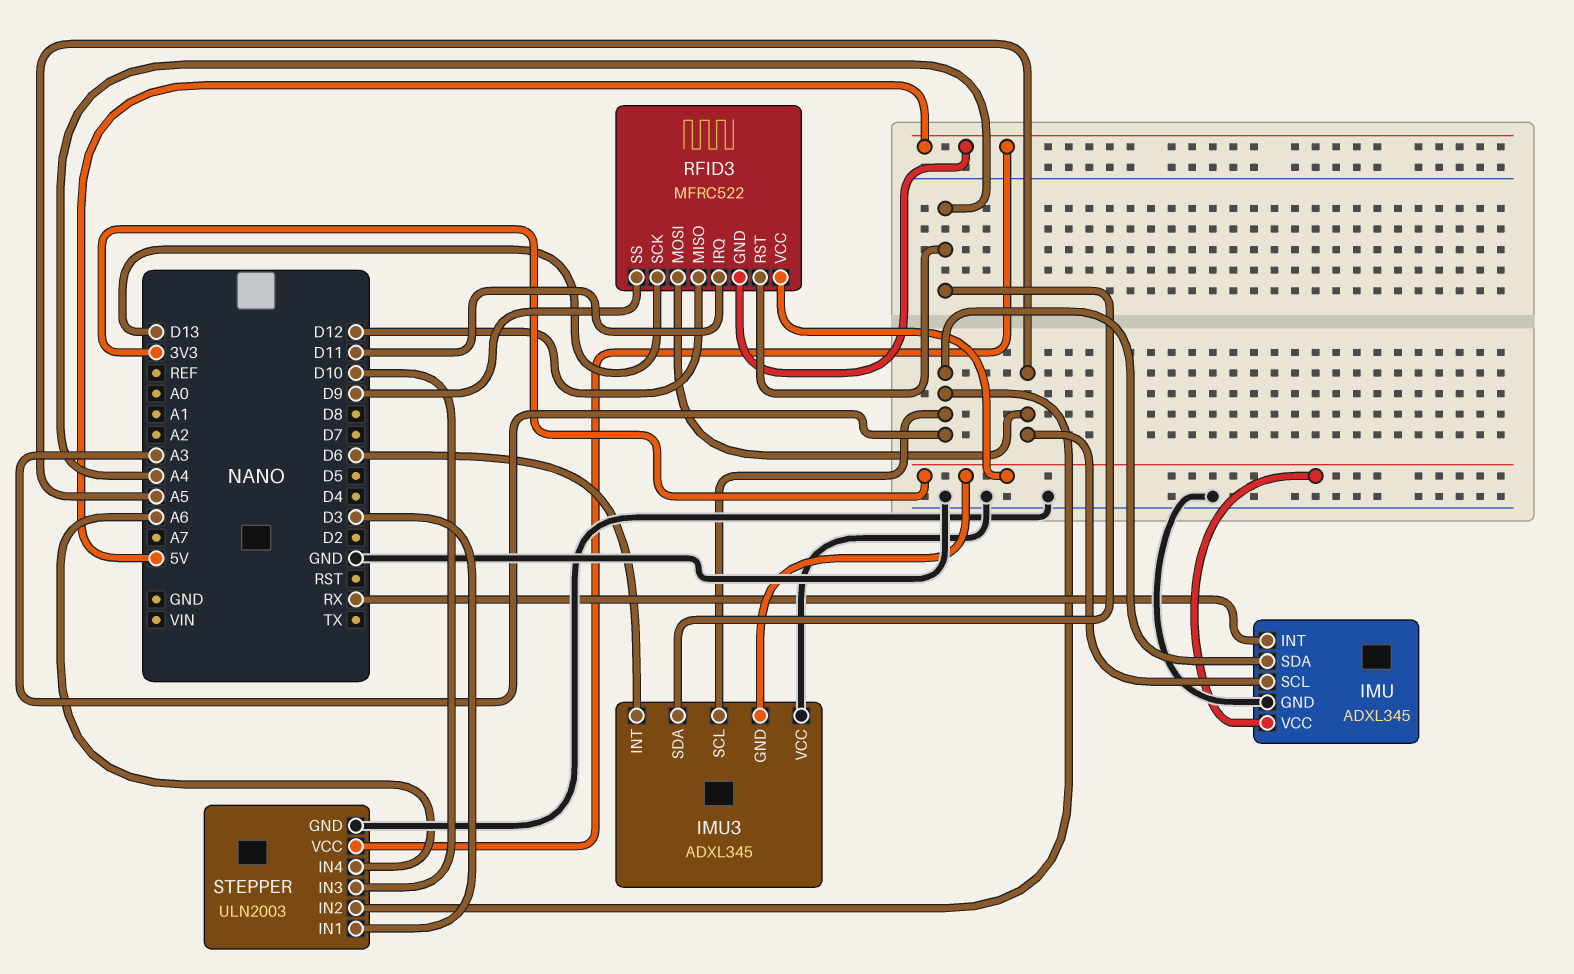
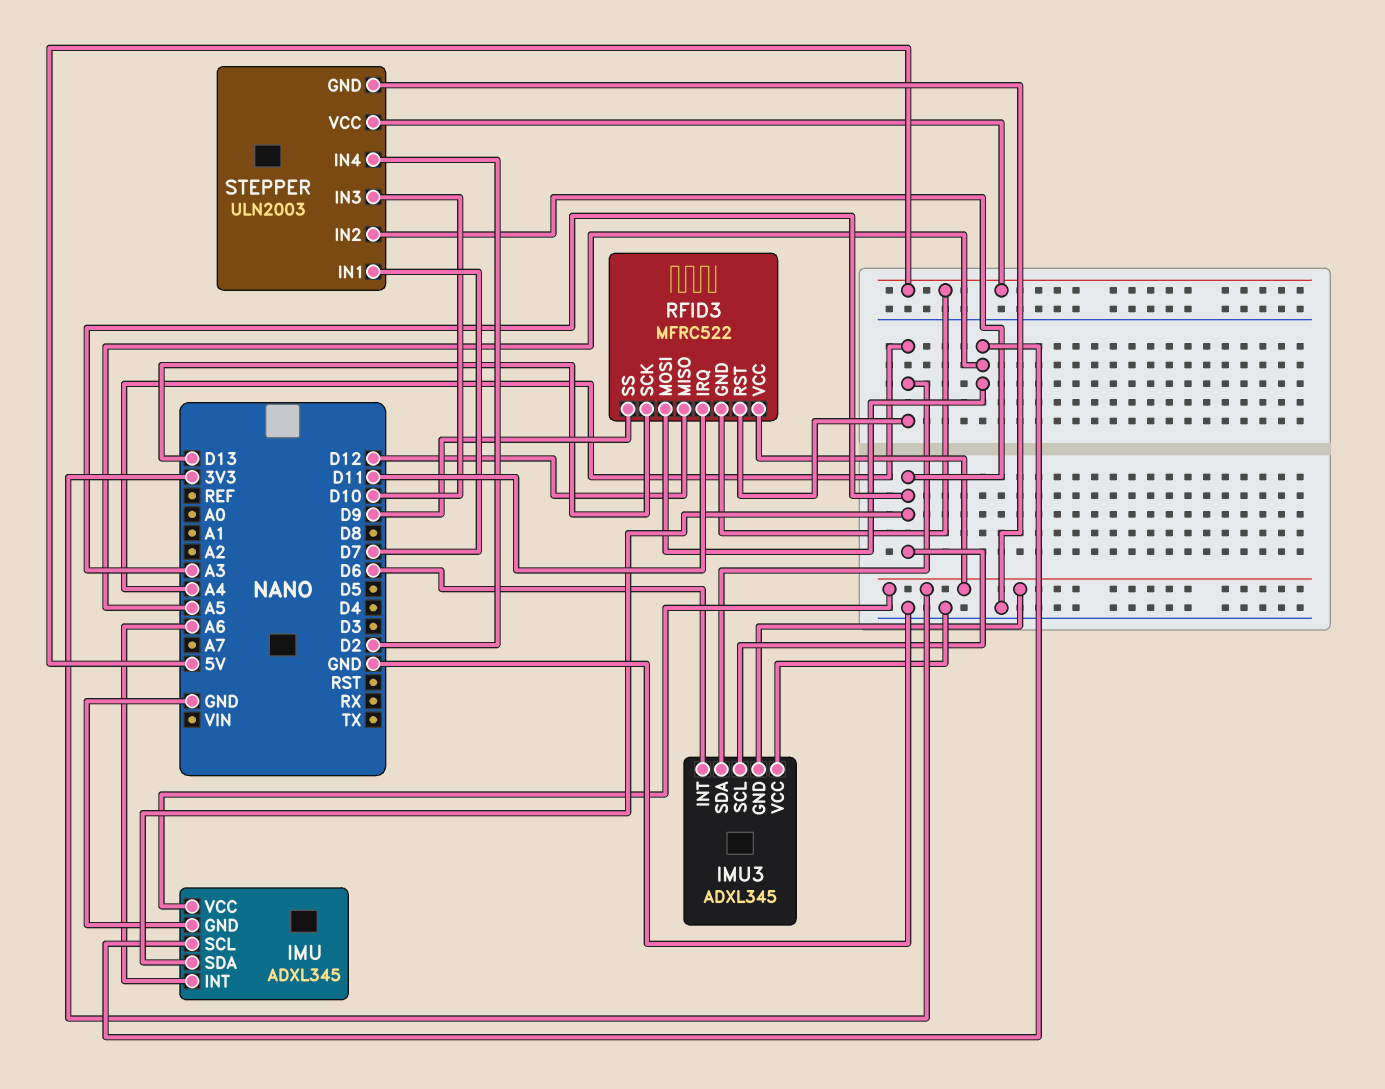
IMU pin INT: RX -> A6
STEPPER pin IN1: D3 -> D7
STEPPER pin IN4: A6 -> D2

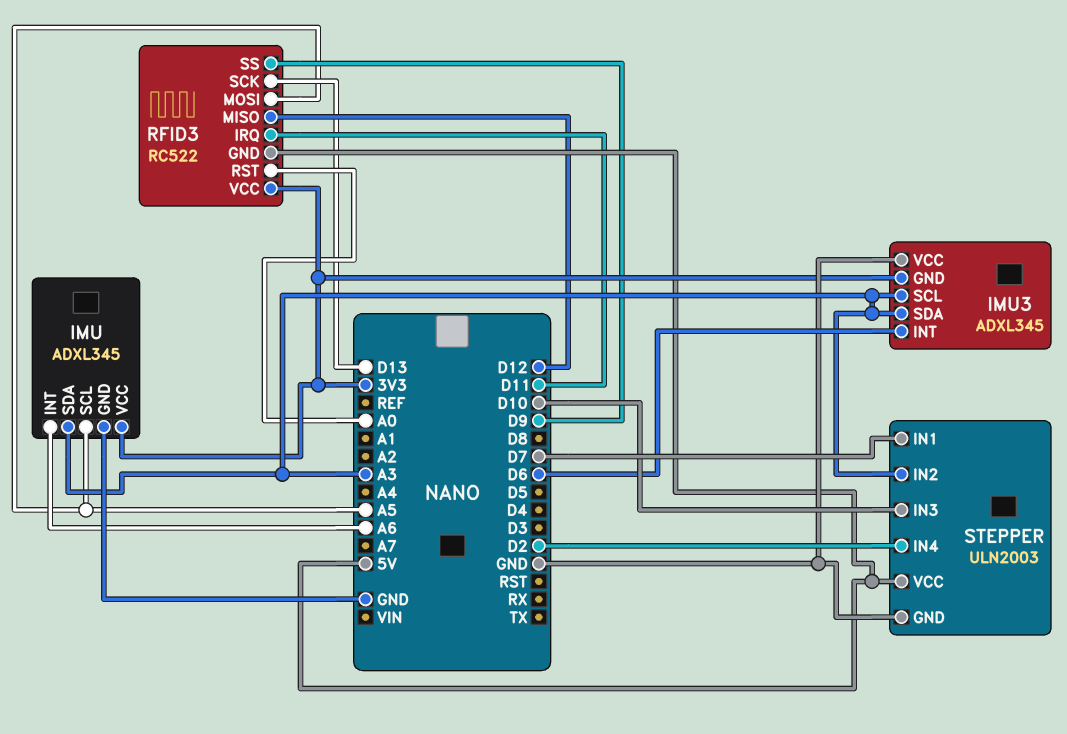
IMU3 pin SDA: A4 -> A3
RFID3: MFRC522 -> RC522
RFID3 pin RST: A4 -> A0

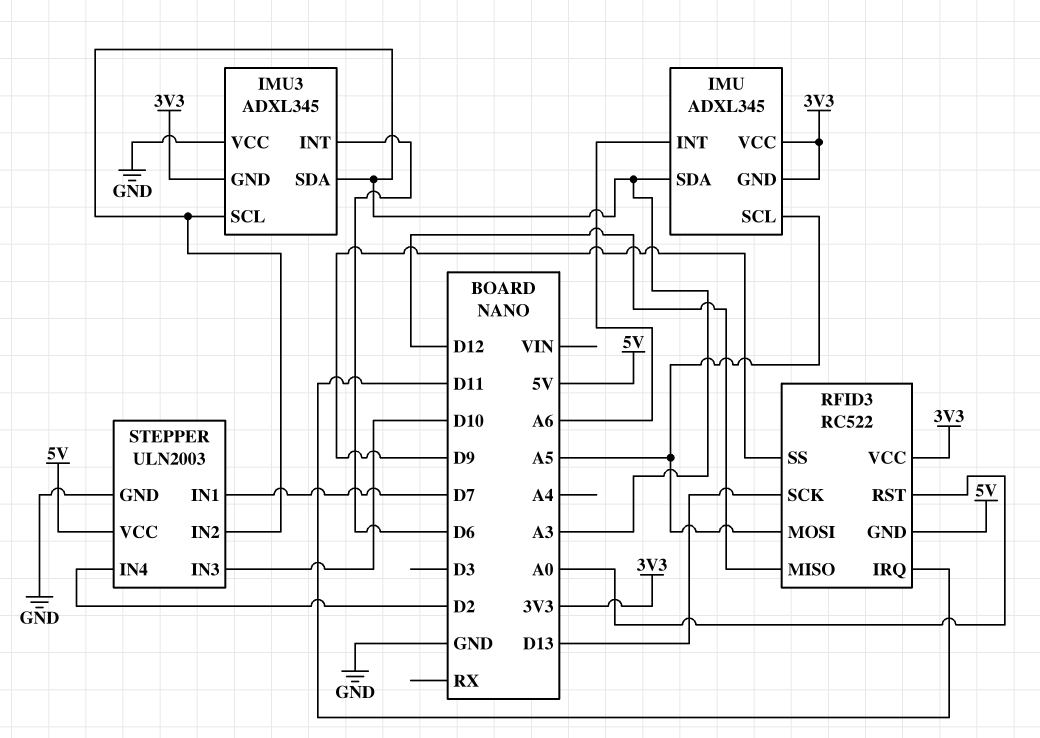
IMU pin GND: GND -> 3V3

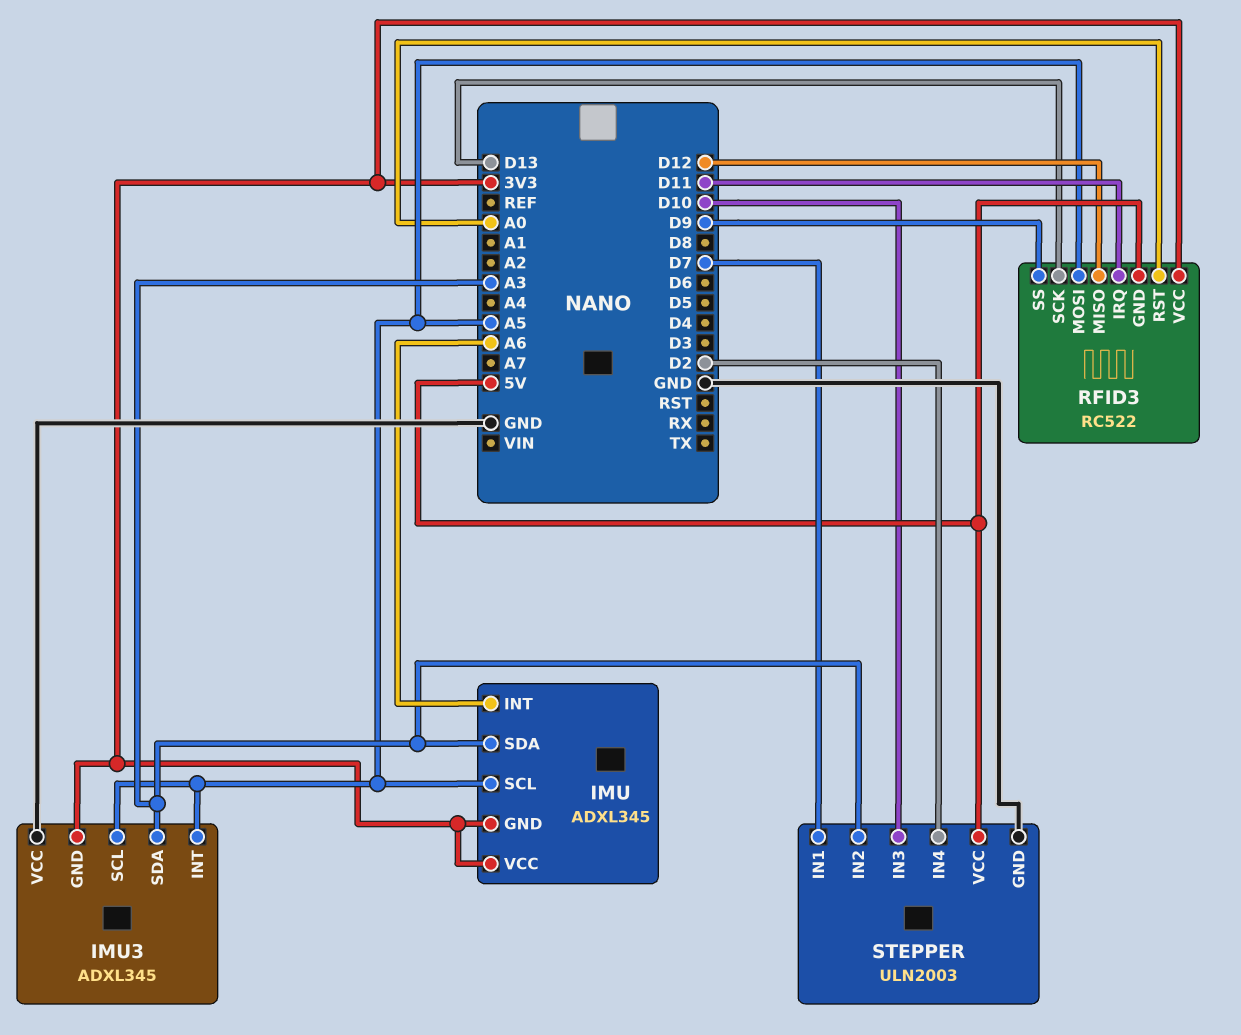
IMU3 pin INT: D6 -> A5
IMU3 pin SCL: A3 -> A5

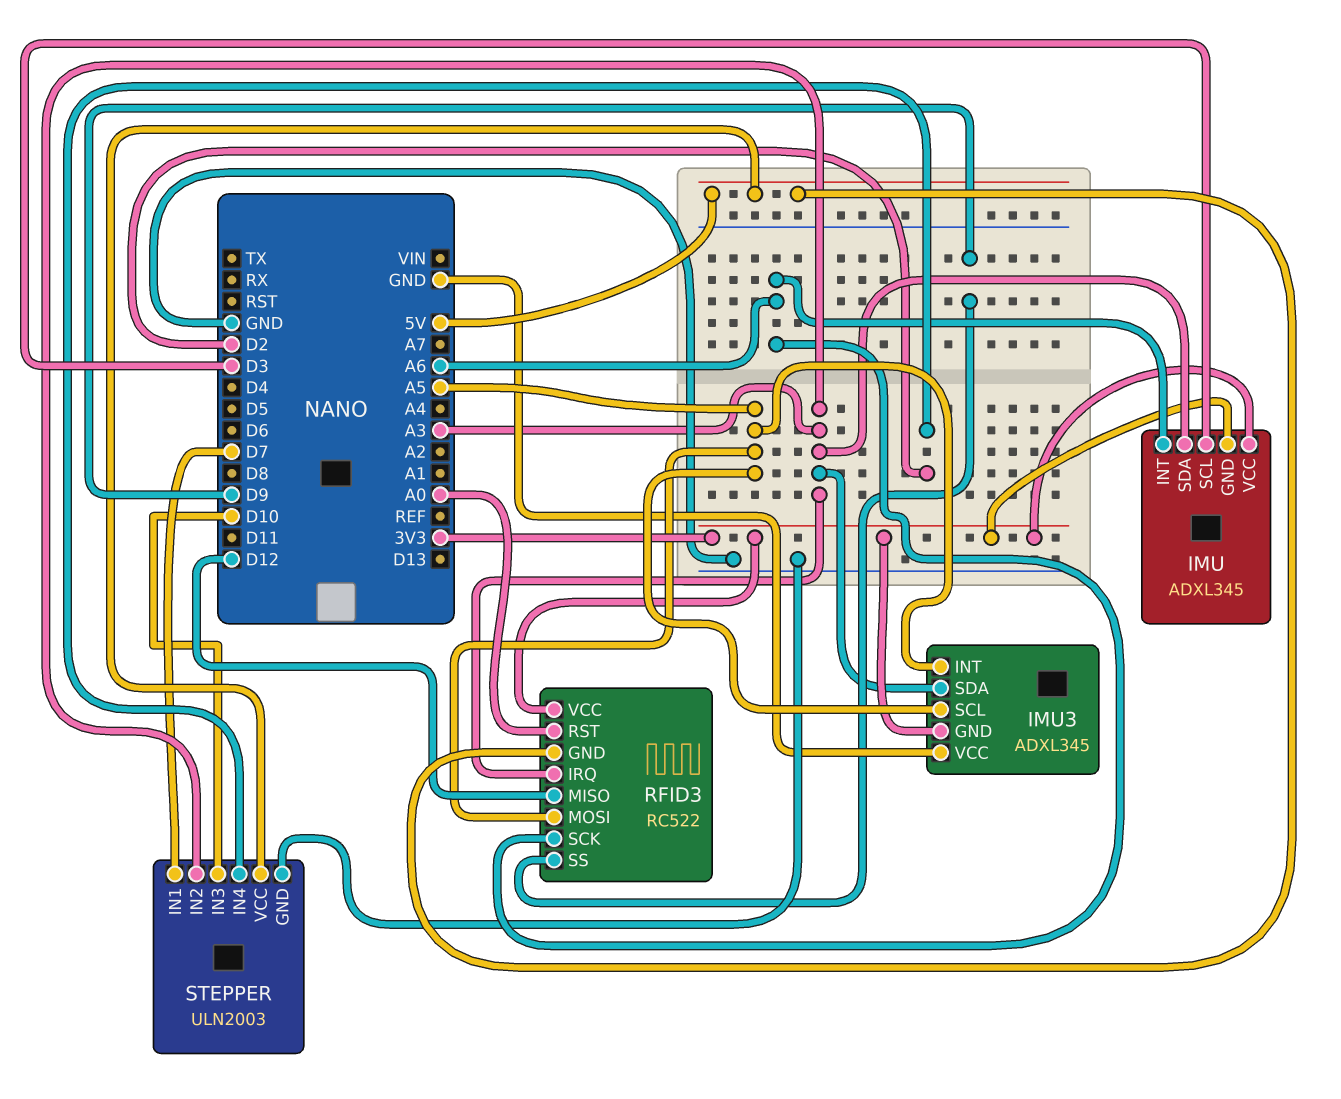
IMU pin SCL: A5 -> D3
RFID3 pin IRQ: D11 -> A3
RFID3 pin SCK: D13 -> A6

